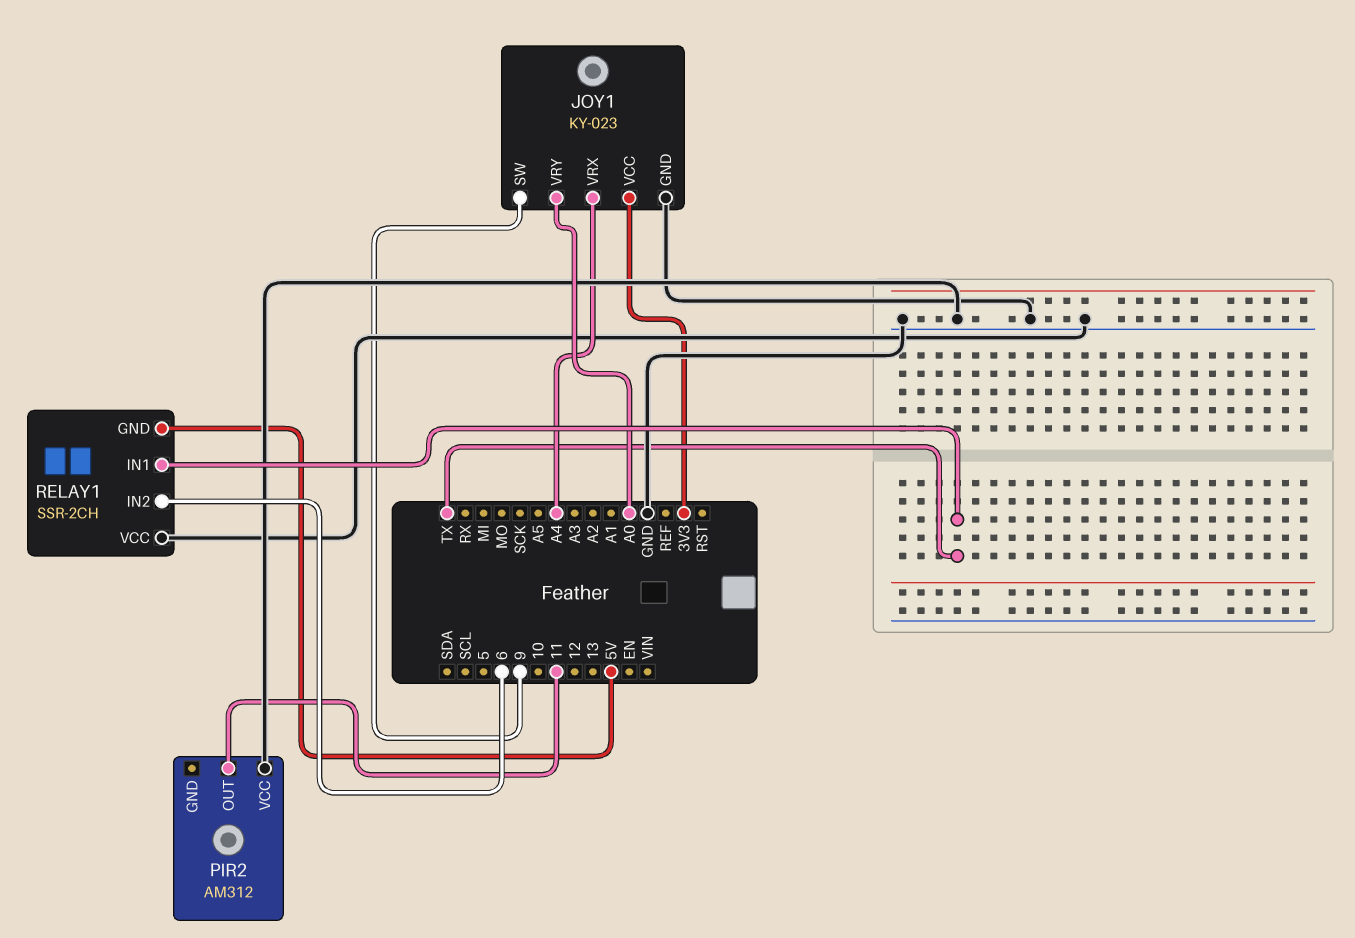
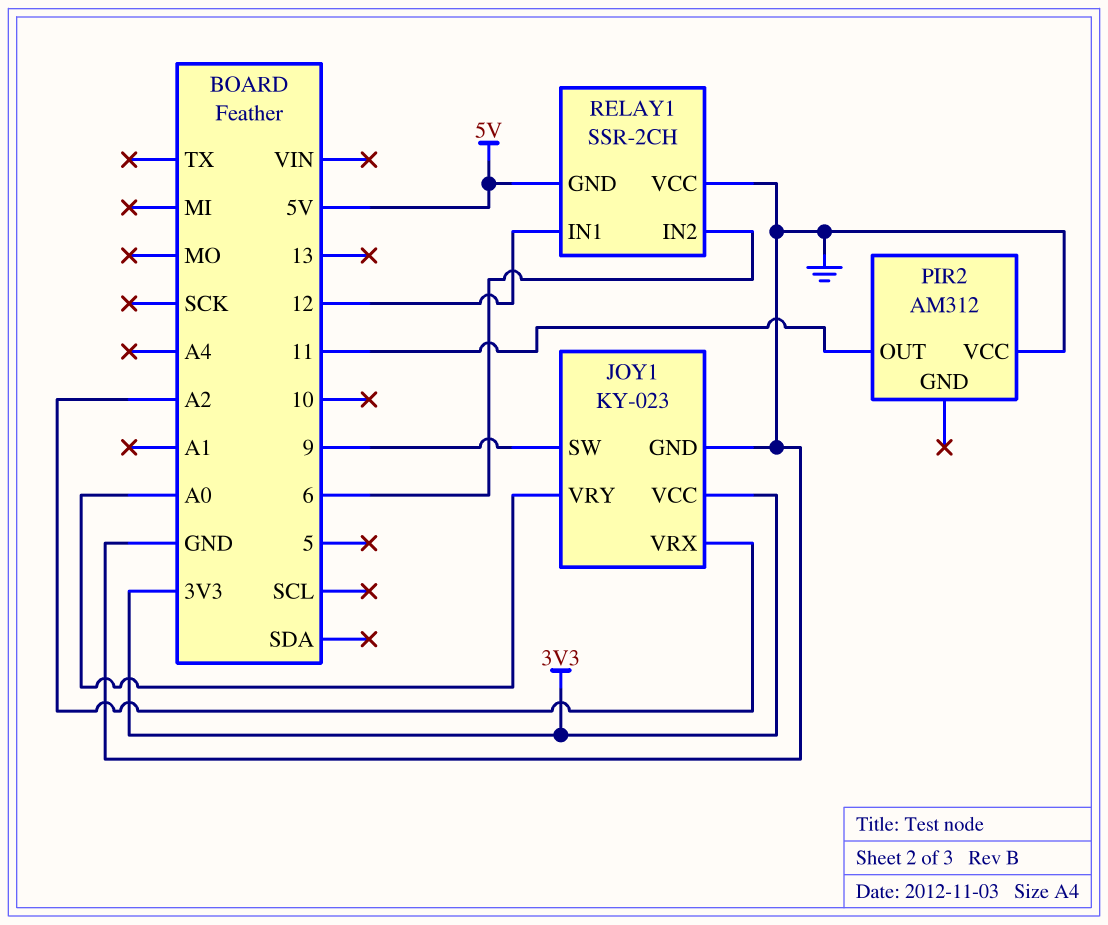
JOY1 pin VRX: A4 -> A2
RELAY1 pin IN1: TX -> 12

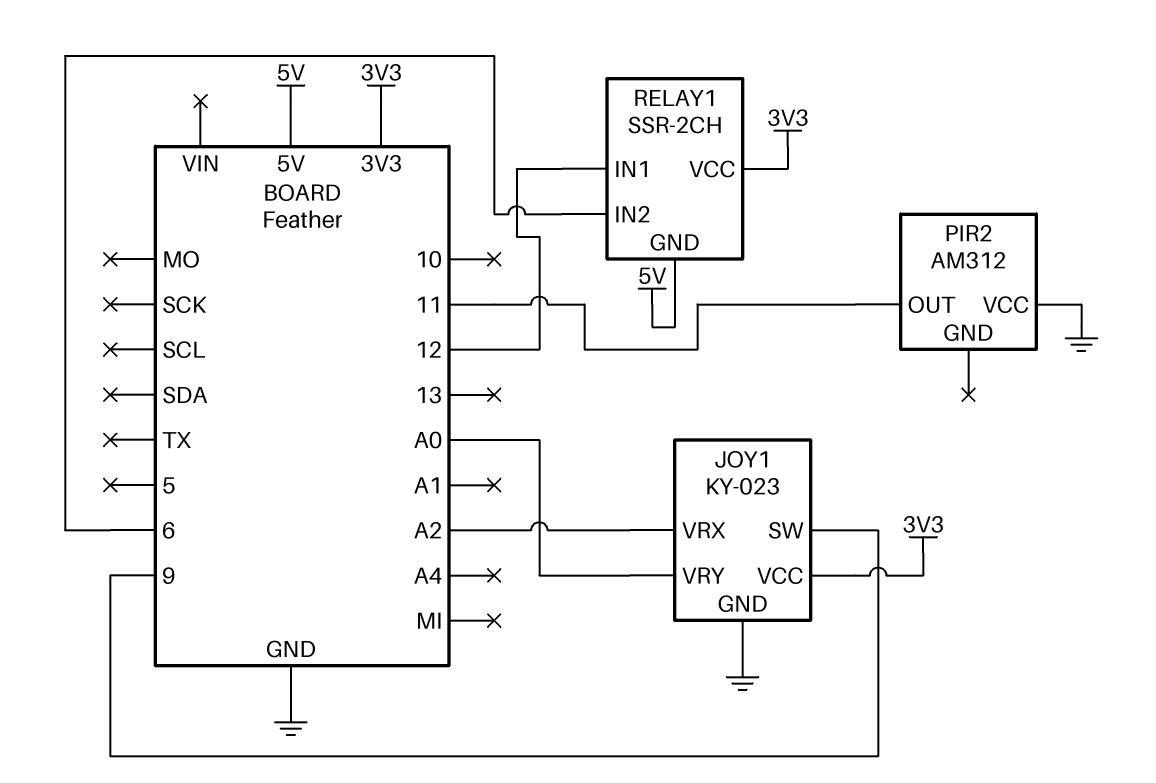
RELAY1 pin VCC: GND -> 3V3

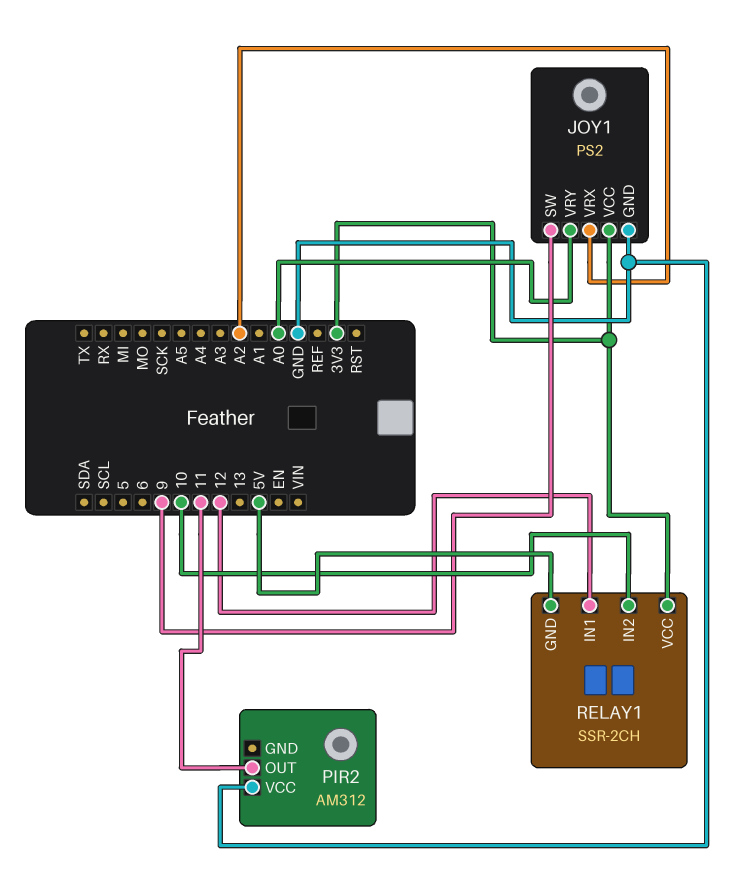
JOY1: KY-023 -> PS2
RELAY1 pin IN2: 6 -> 10

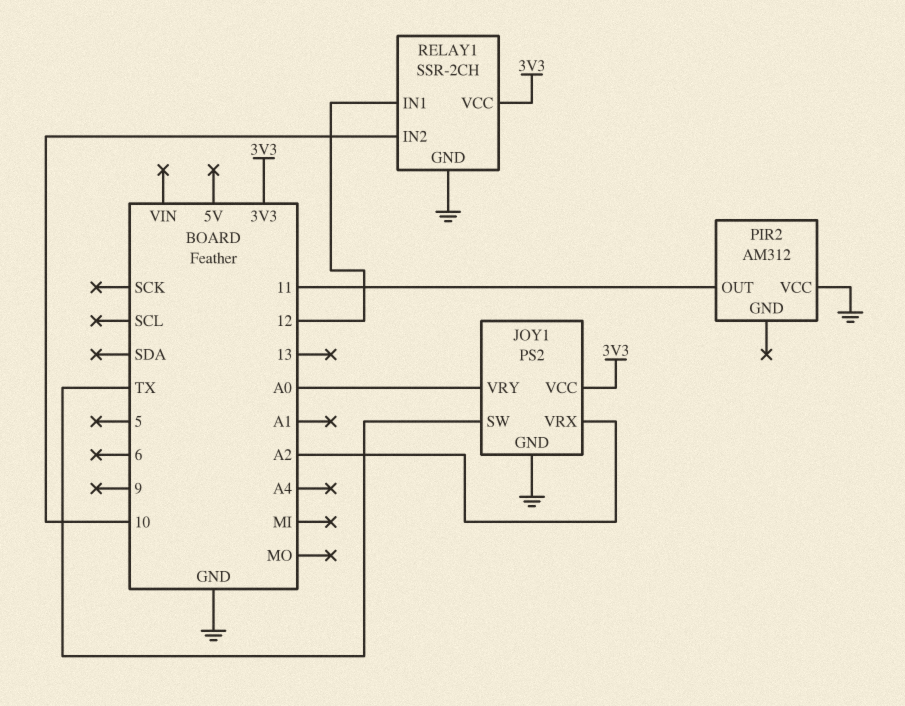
JOY1 pin SW: 9 -> TX
RELAY1 pin GND: 5V -> GND

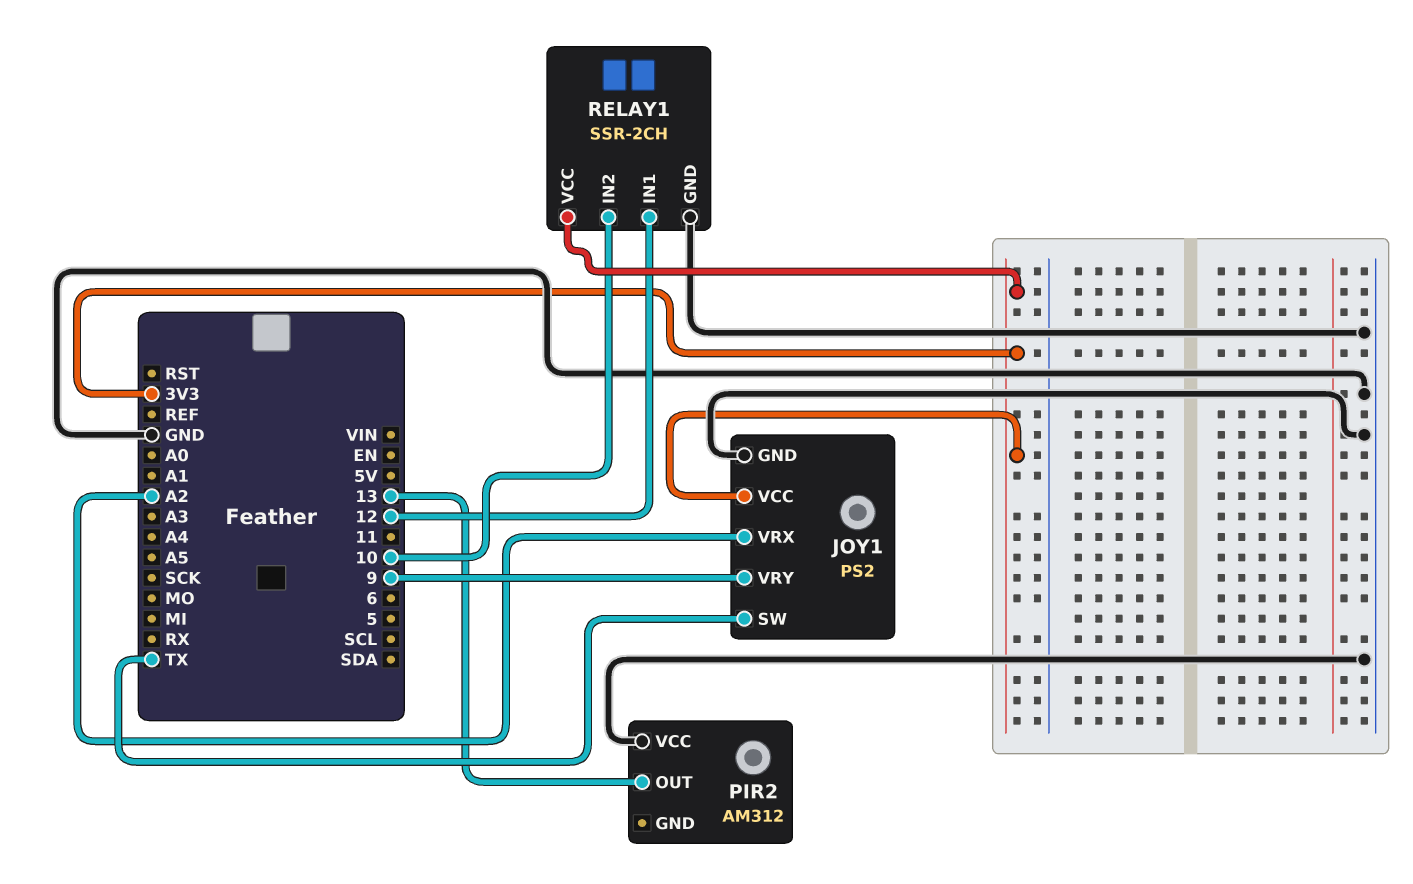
JOY1 pin VRY: A0 -> 9
PIR2 pin OUT: 11 -> 13

